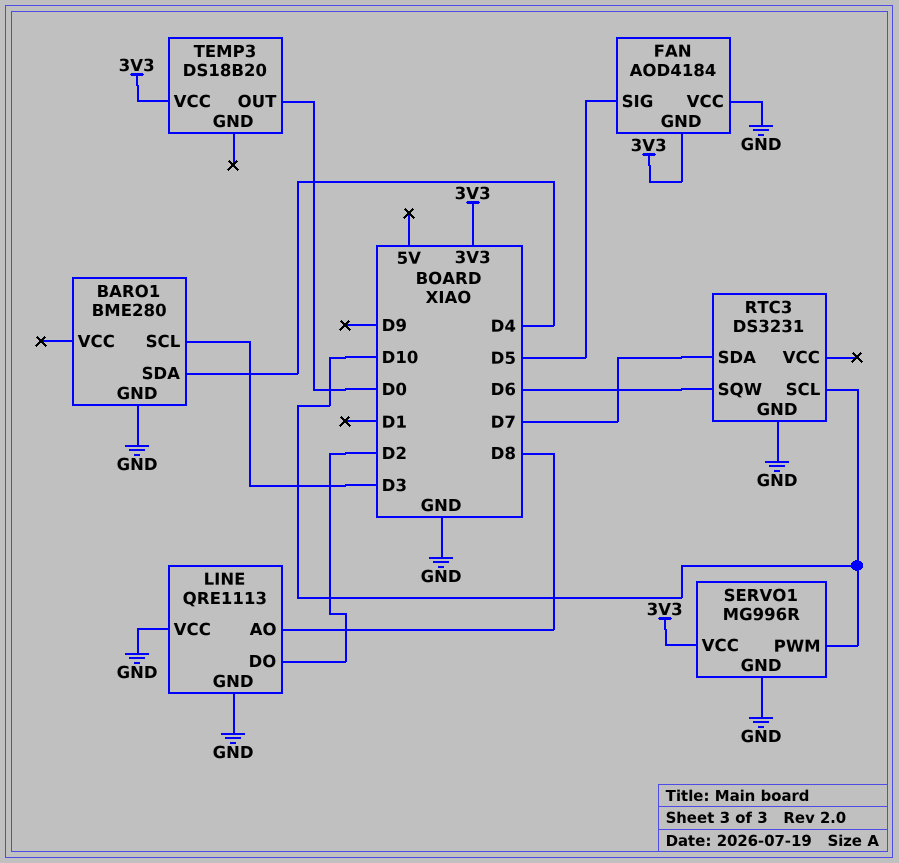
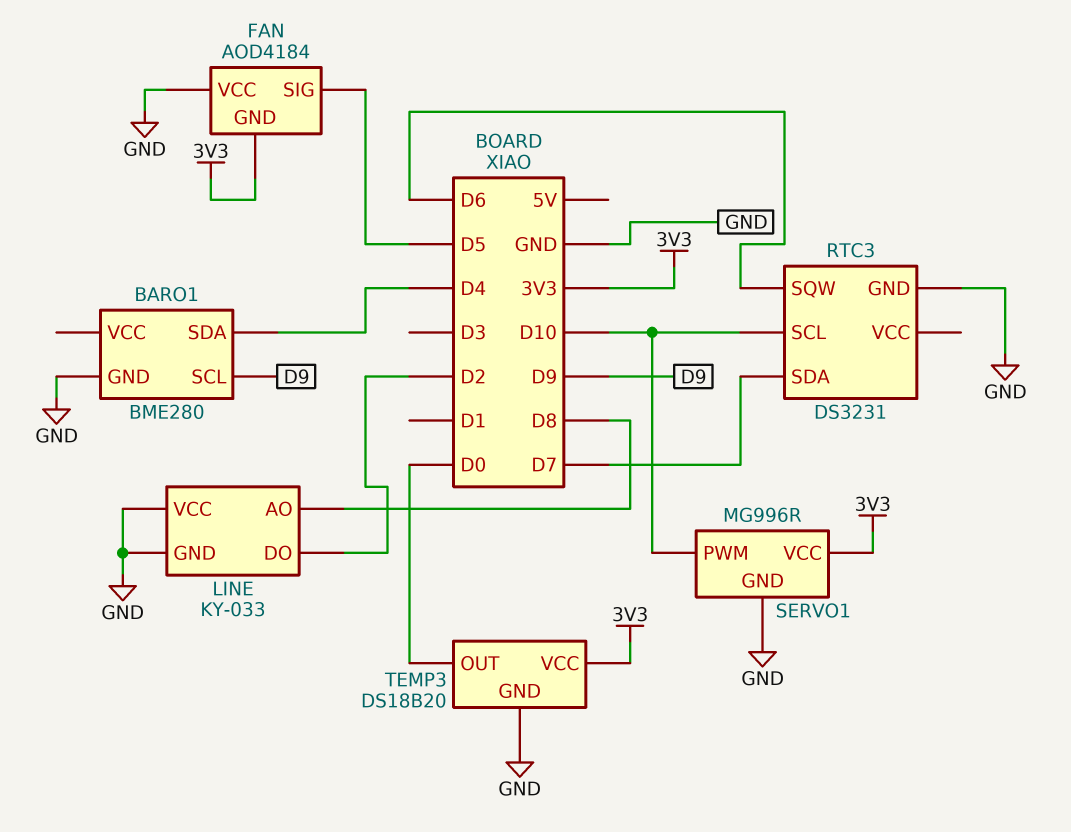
BARO1 pin SCL: D3 -> D9
LINE: QRE1113 -> KY-033
TEMP3 pin GND: none -> GND

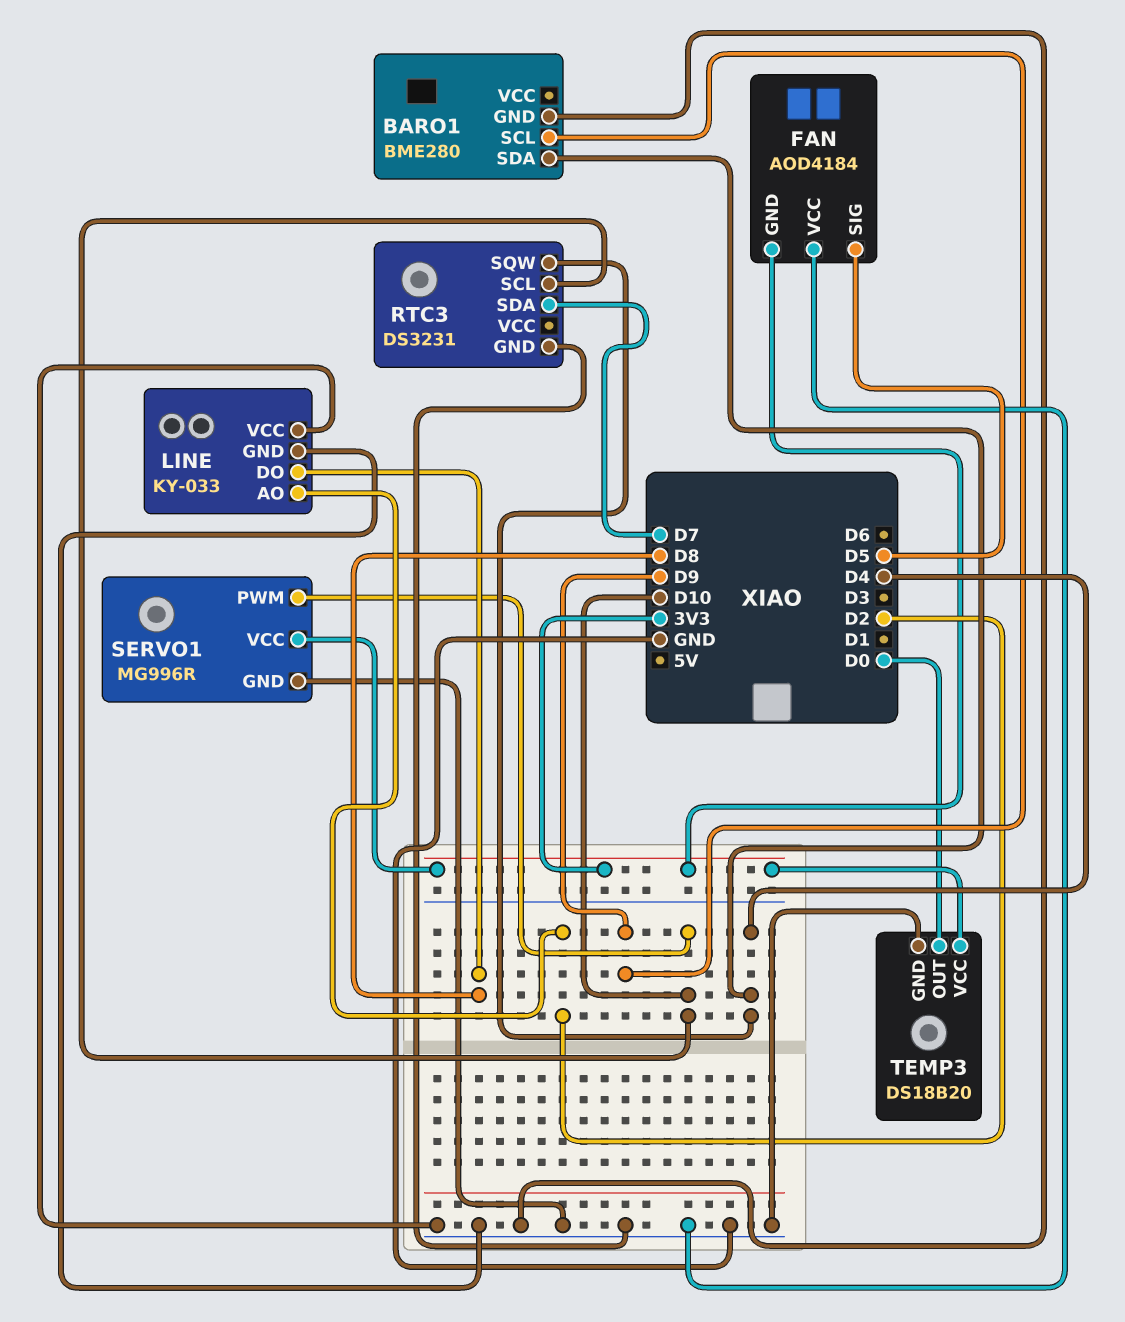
LINE pin AO: D8 -> D2
LINE pin DO: D2 -> D8
RTC3 pin SQW: D6 -> D4

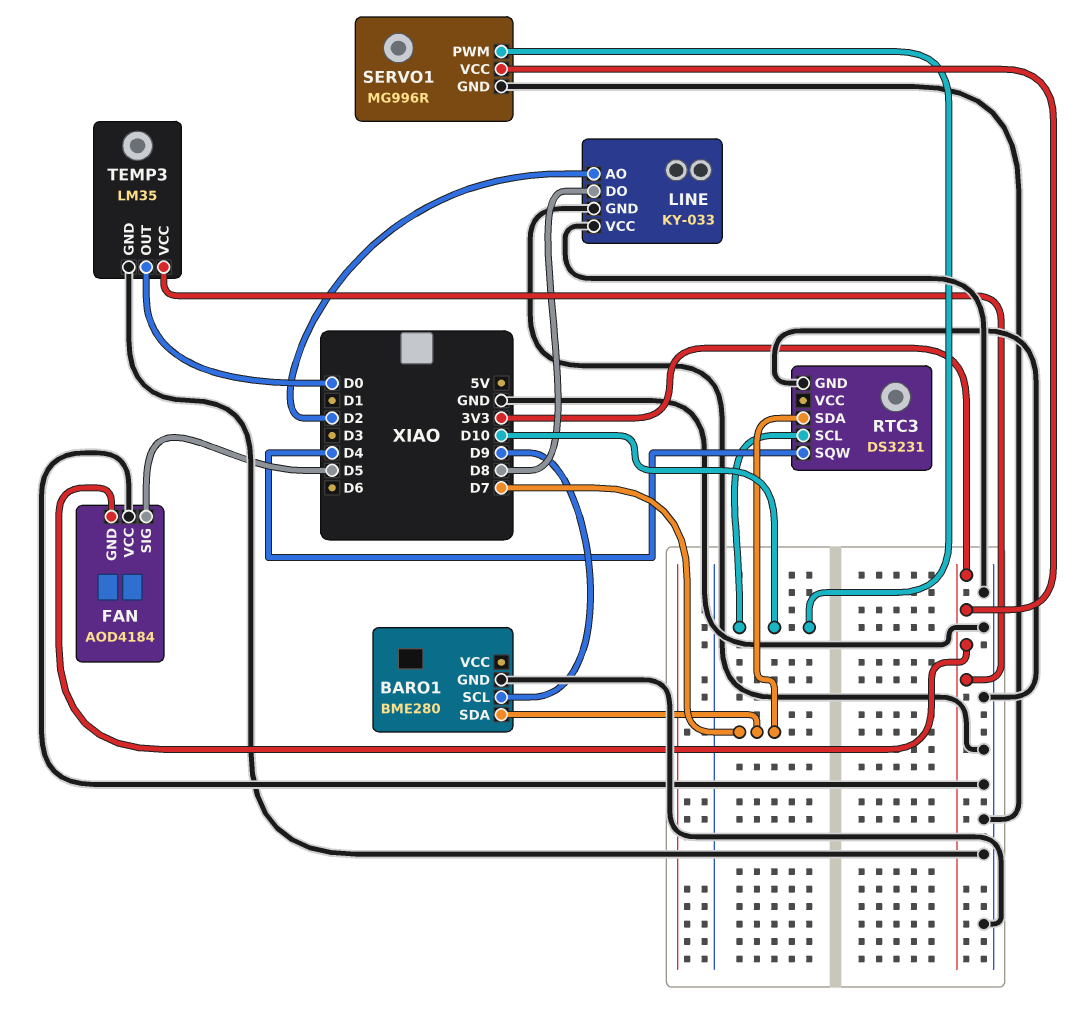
BARO1 pin SDA: D4 -> D7
TEMP3: DS18B20 -> LM35

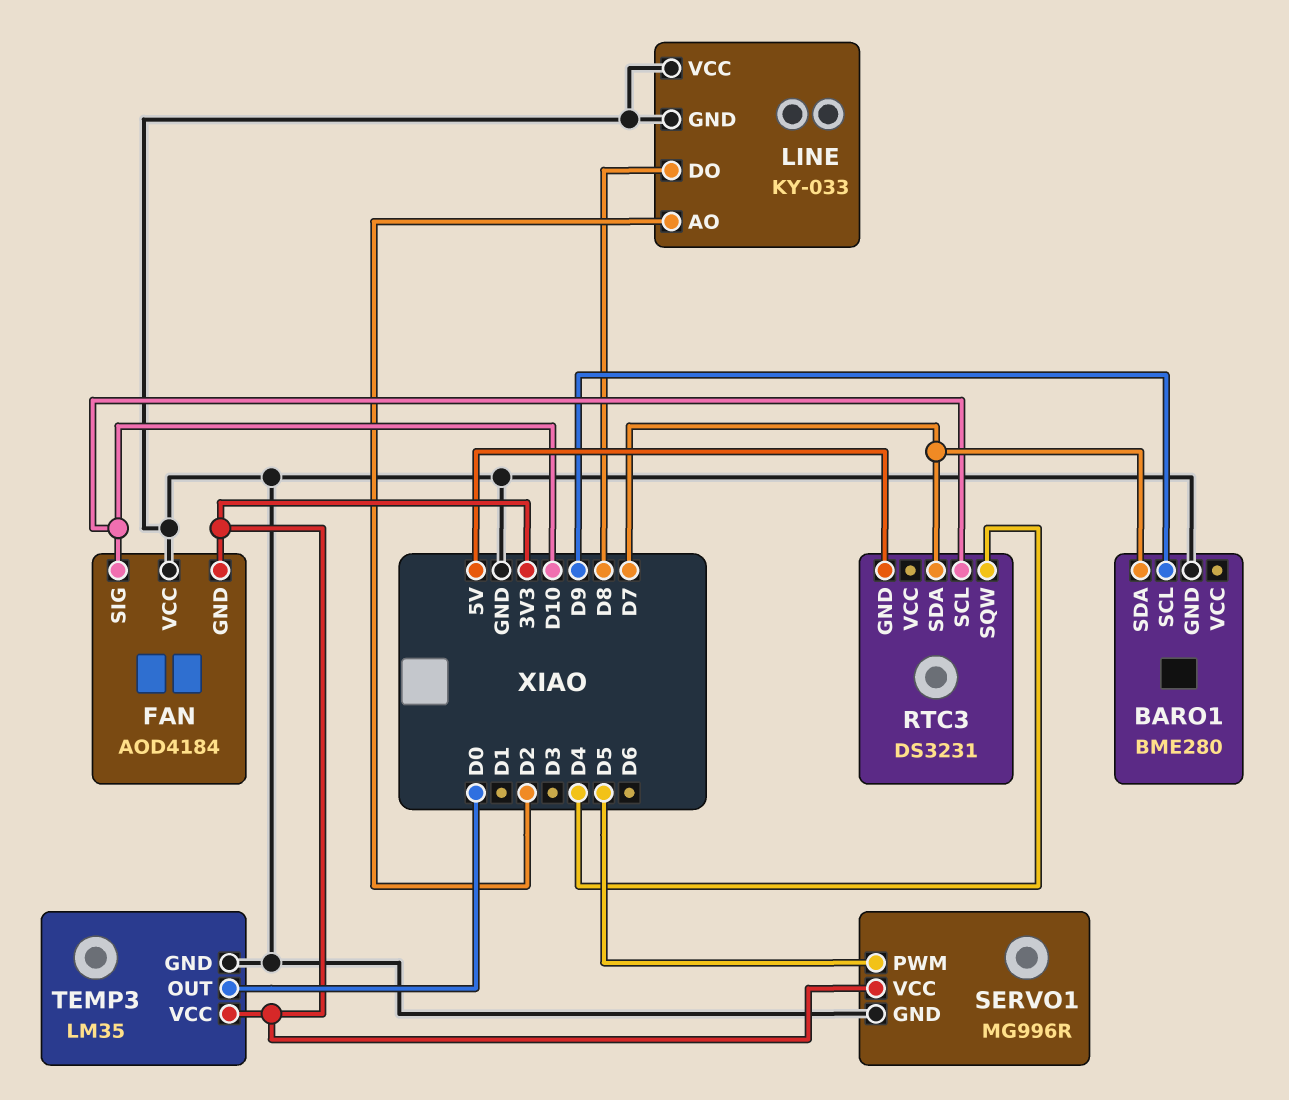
FAN pin SIG: D5 -> D10
RTC3 pin GND: GND -> 5V
SERVO1 pin PWM: D10 -> D5

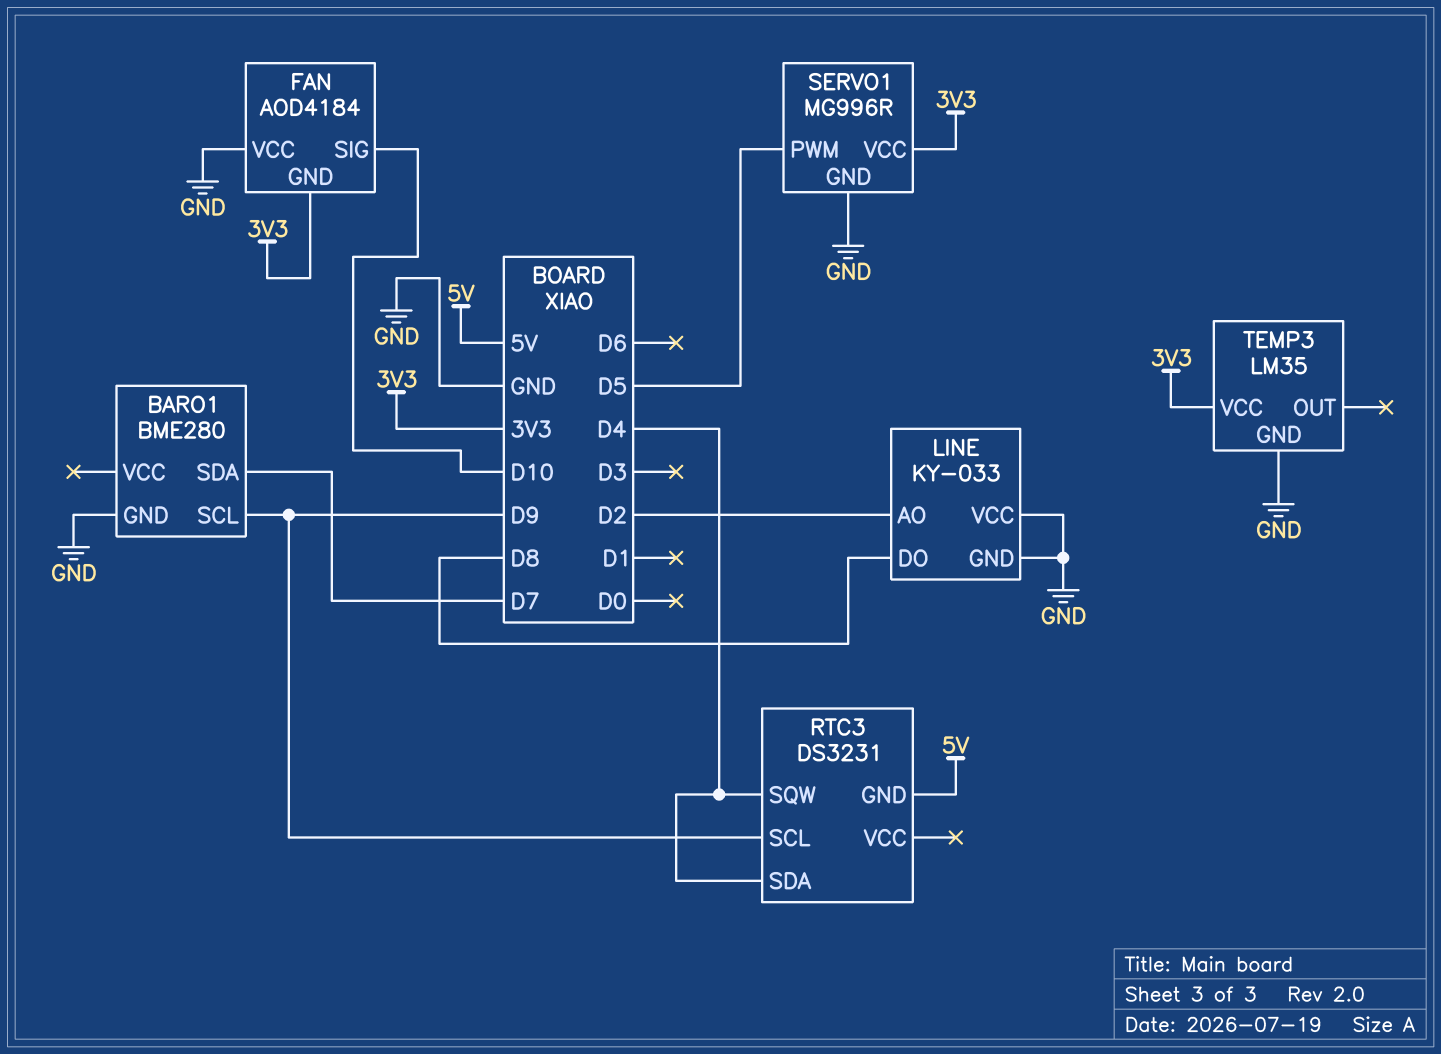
RTC3 pin SCL: D10 -> D9
RTC3 pin SDA: D7 -> D4
TEMP3 pin OUT: D0 -> none

